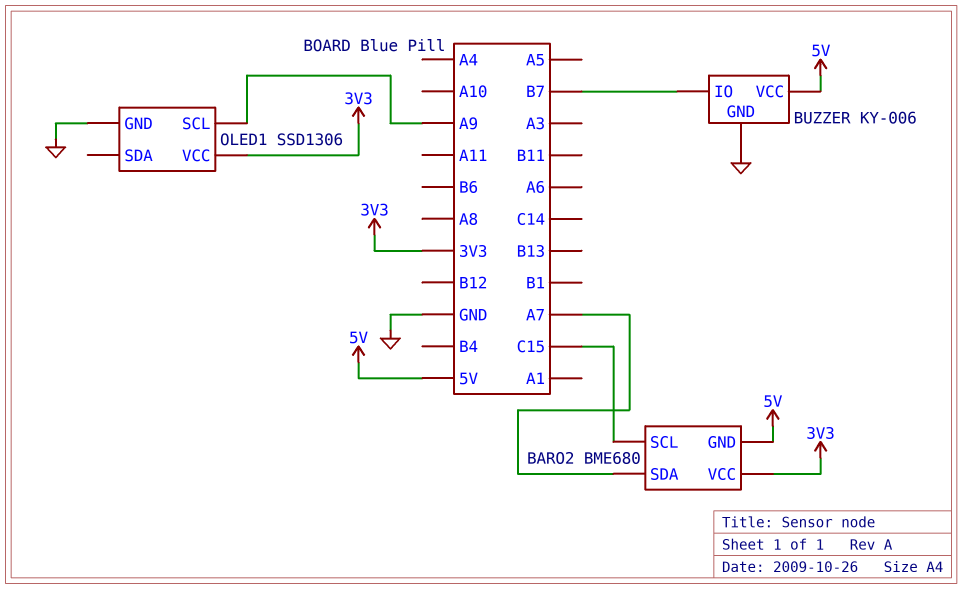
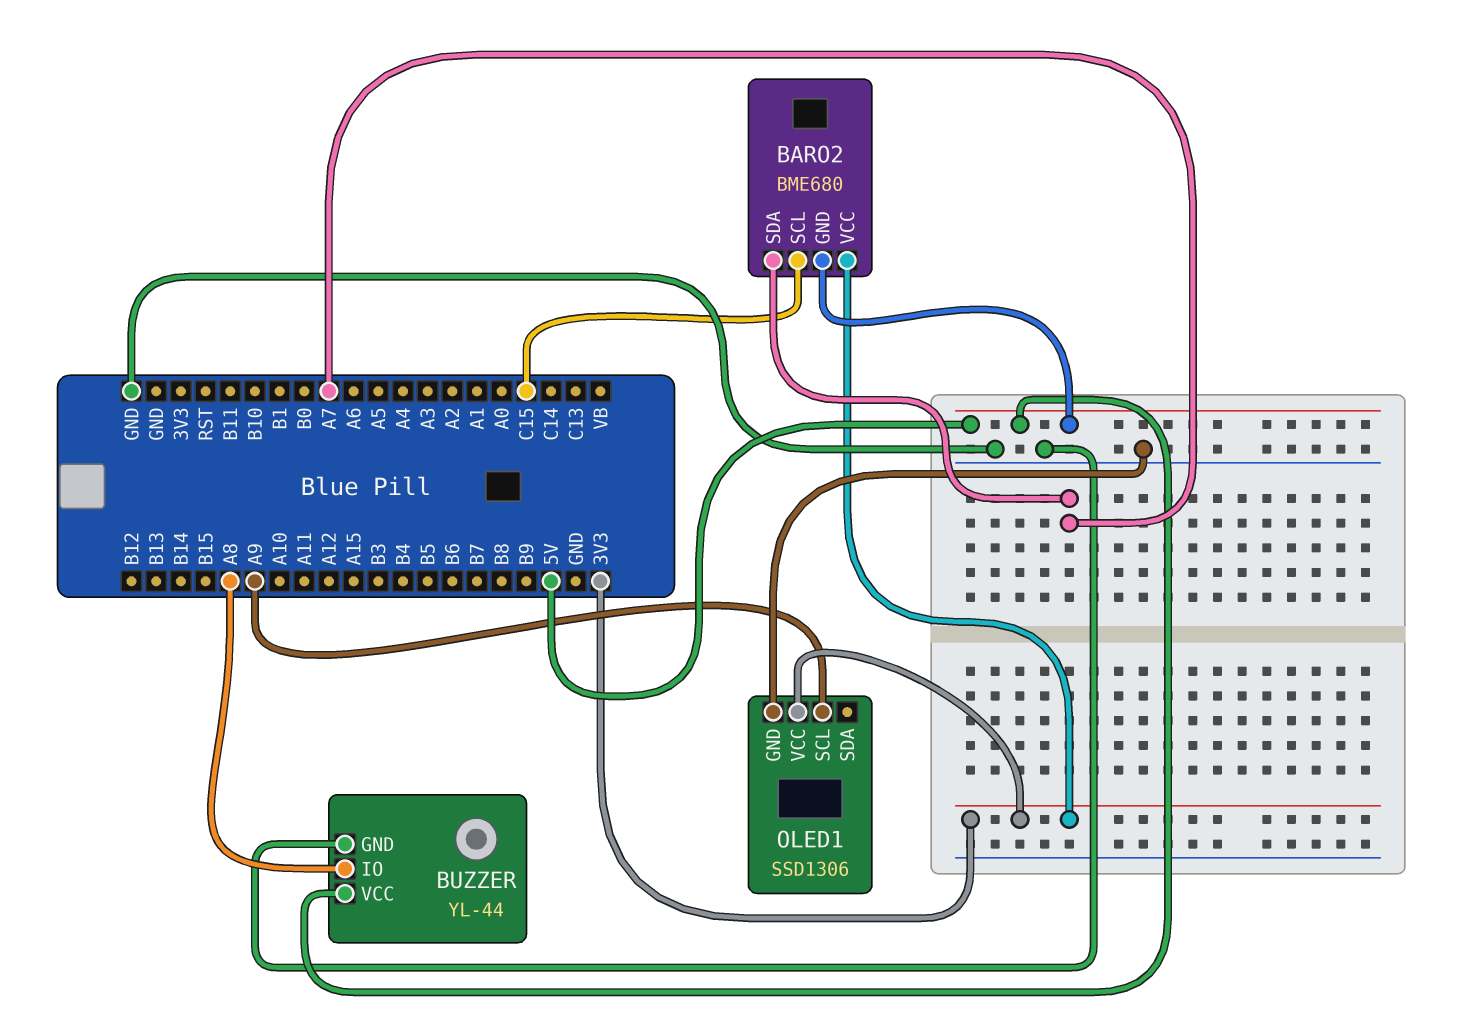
BUZZER: KY-006 -> YL-44
BUZZER pin IO: B7 -> A8

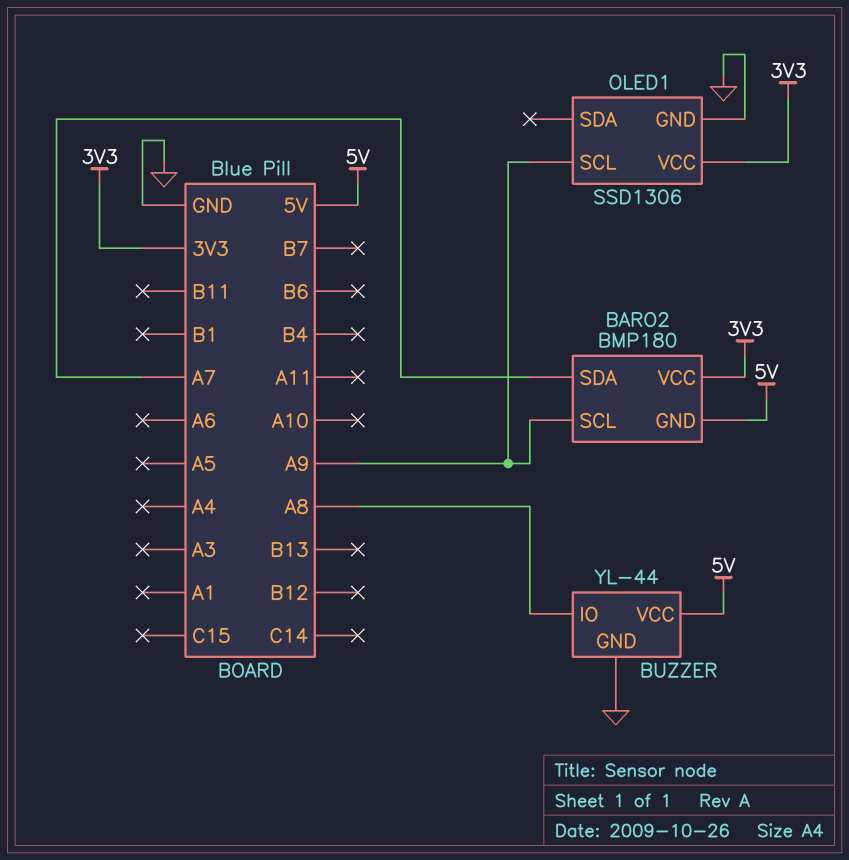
BARO2: BME680 -> BMP180
BARO2 pin SCL: C15 -> A9

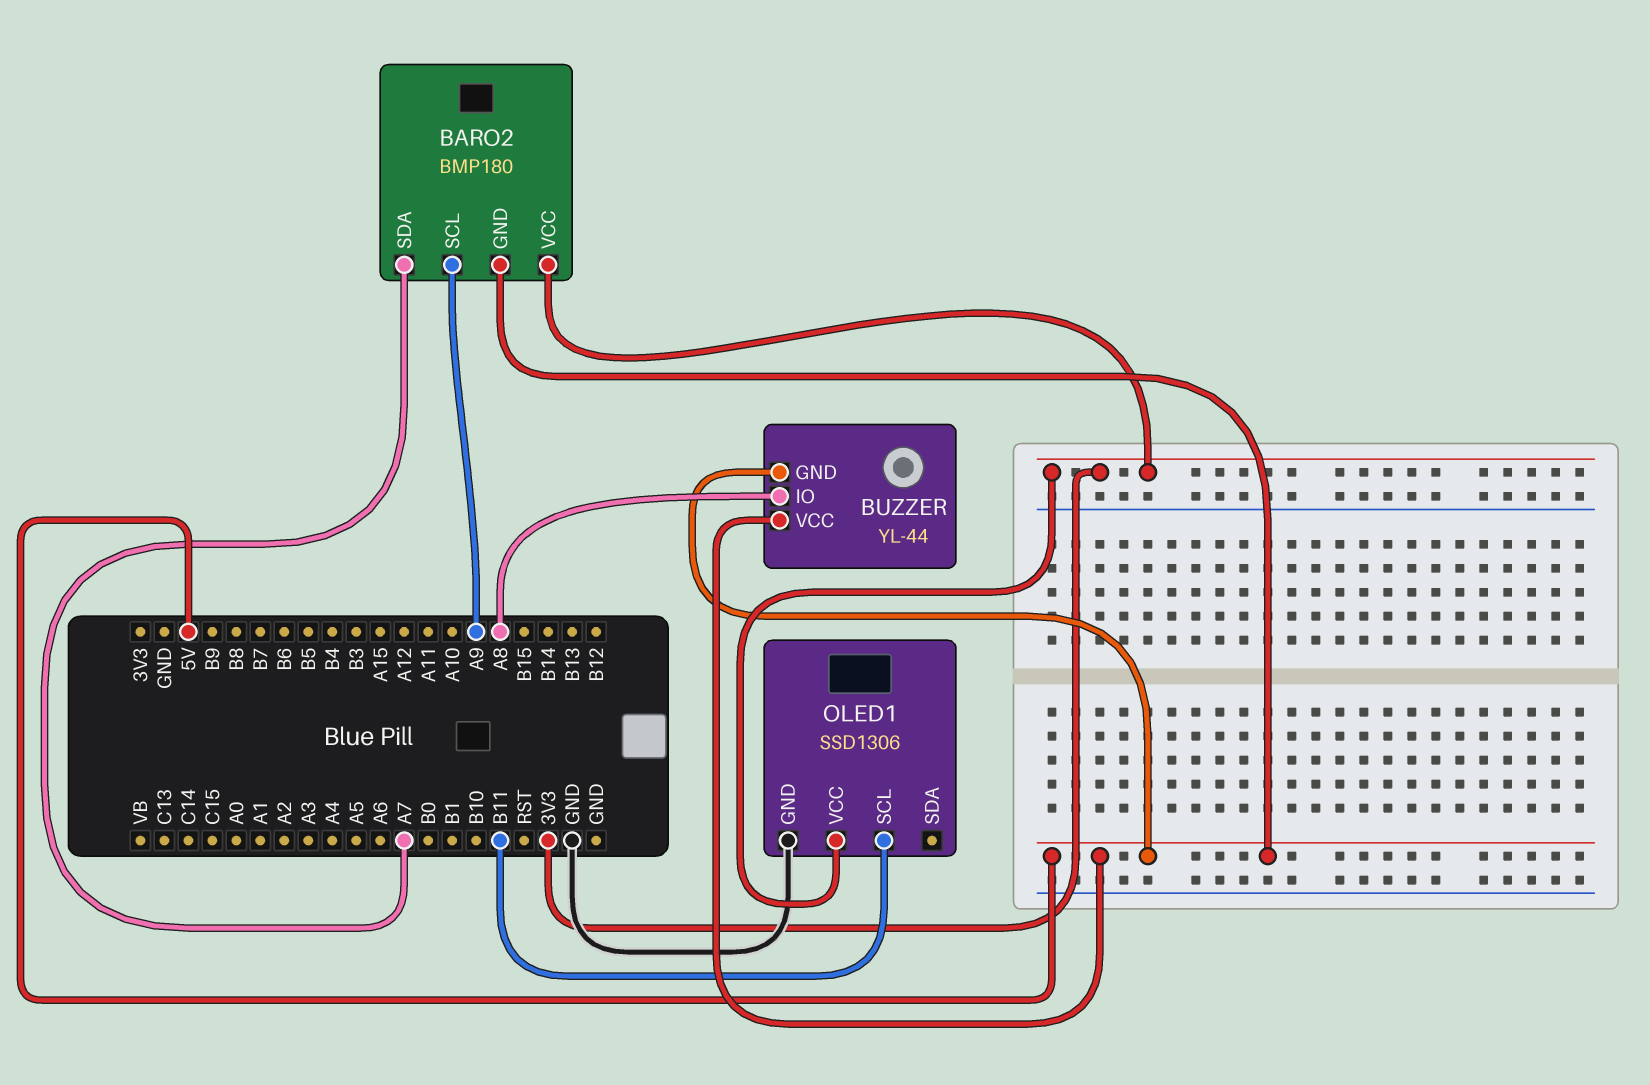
BUZZER pin GND: GND -> 5V
OLED1 pin SCL: A9 -> B11

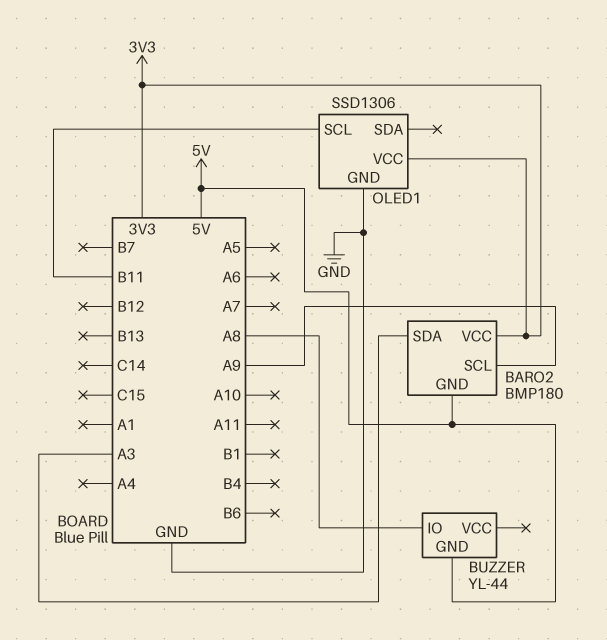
BARO2 pin SDA: A7 -> A3
BUZZER pin VCC: 5V -> none

